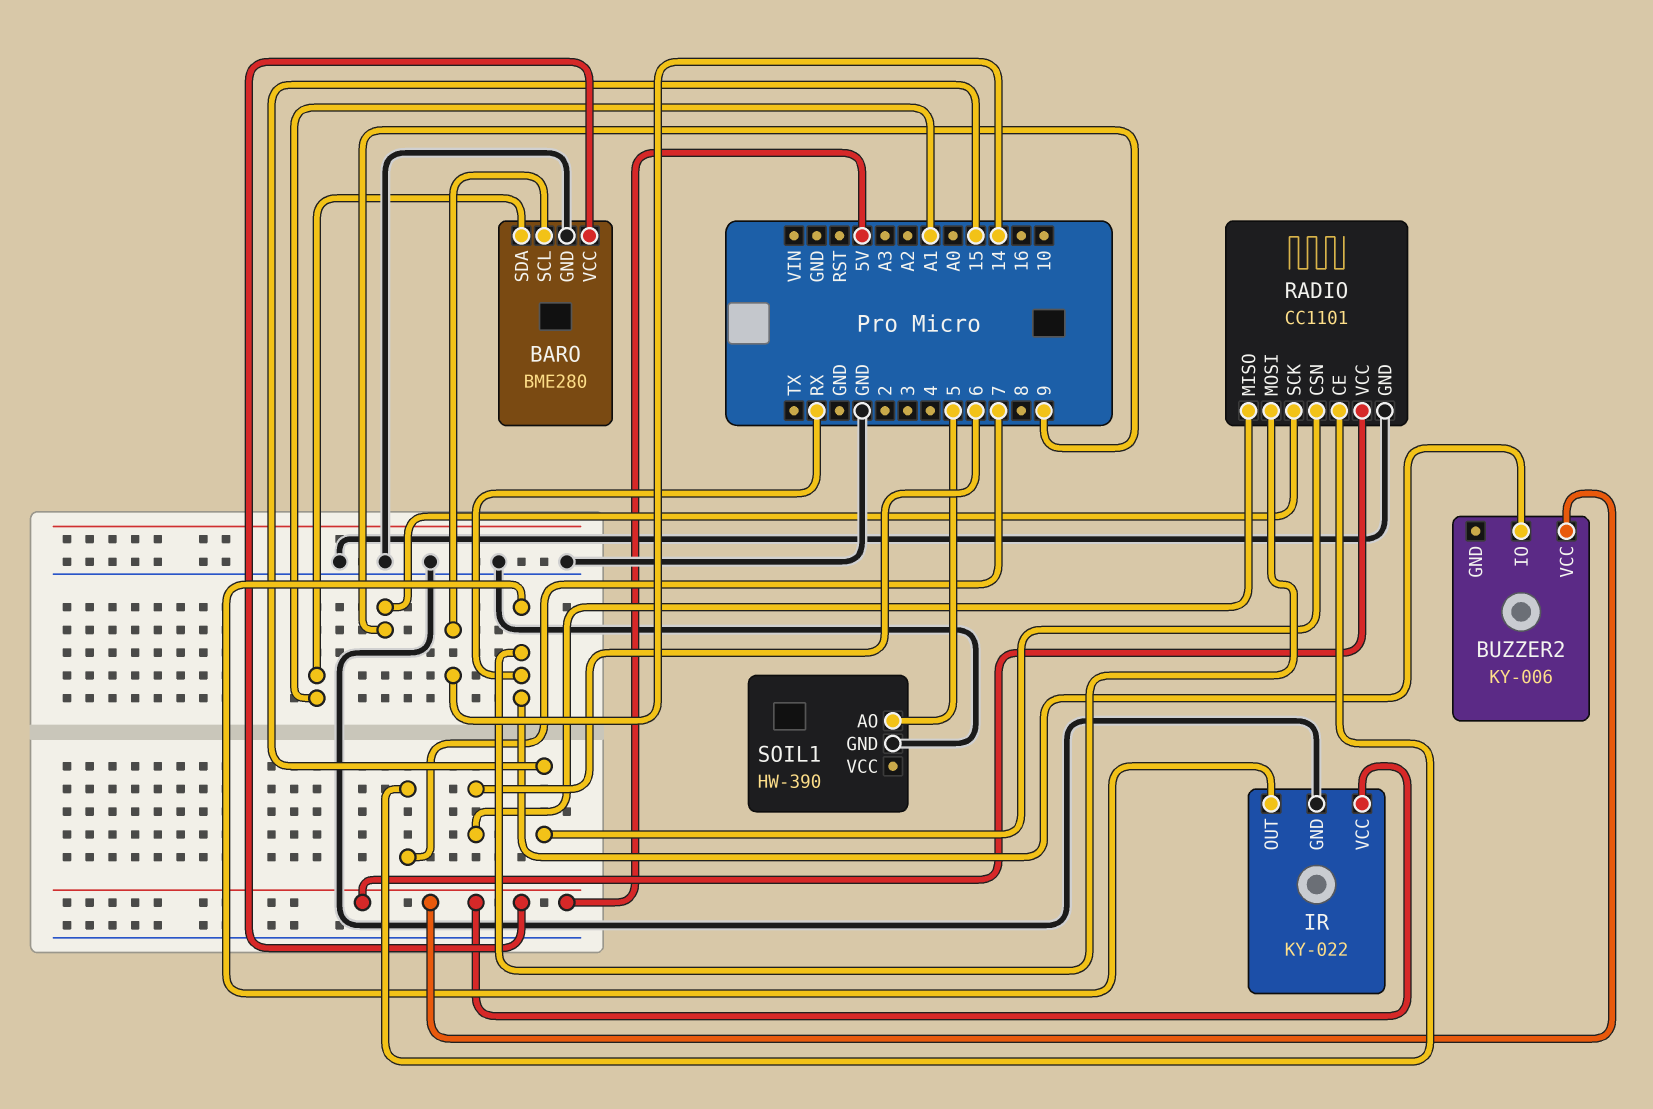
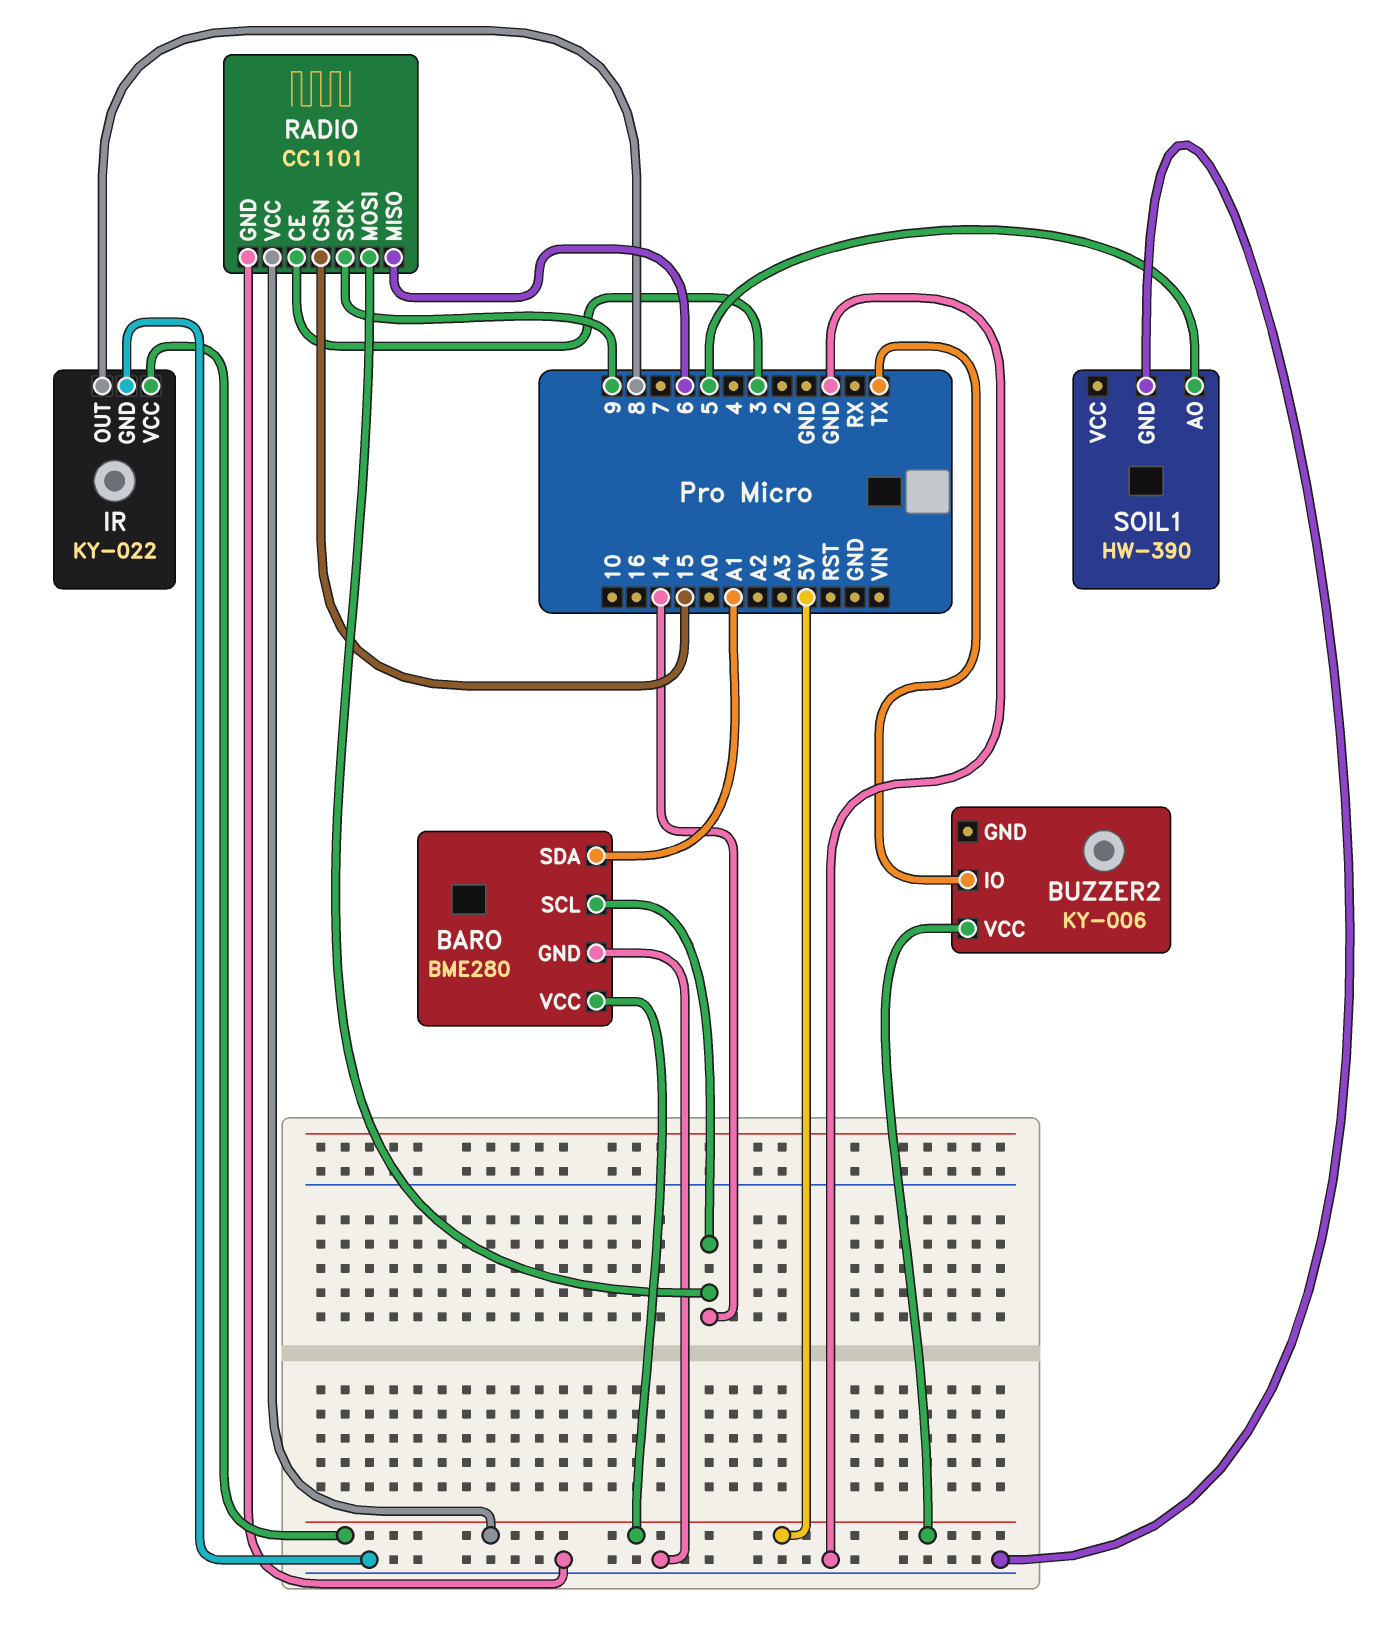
BUZZER2 pin IO: RX -> TX
IR pin OUT: RX -> 8
RADIO pin CE: 7 -> 3
RADIO pin MOSI: RX -> 14

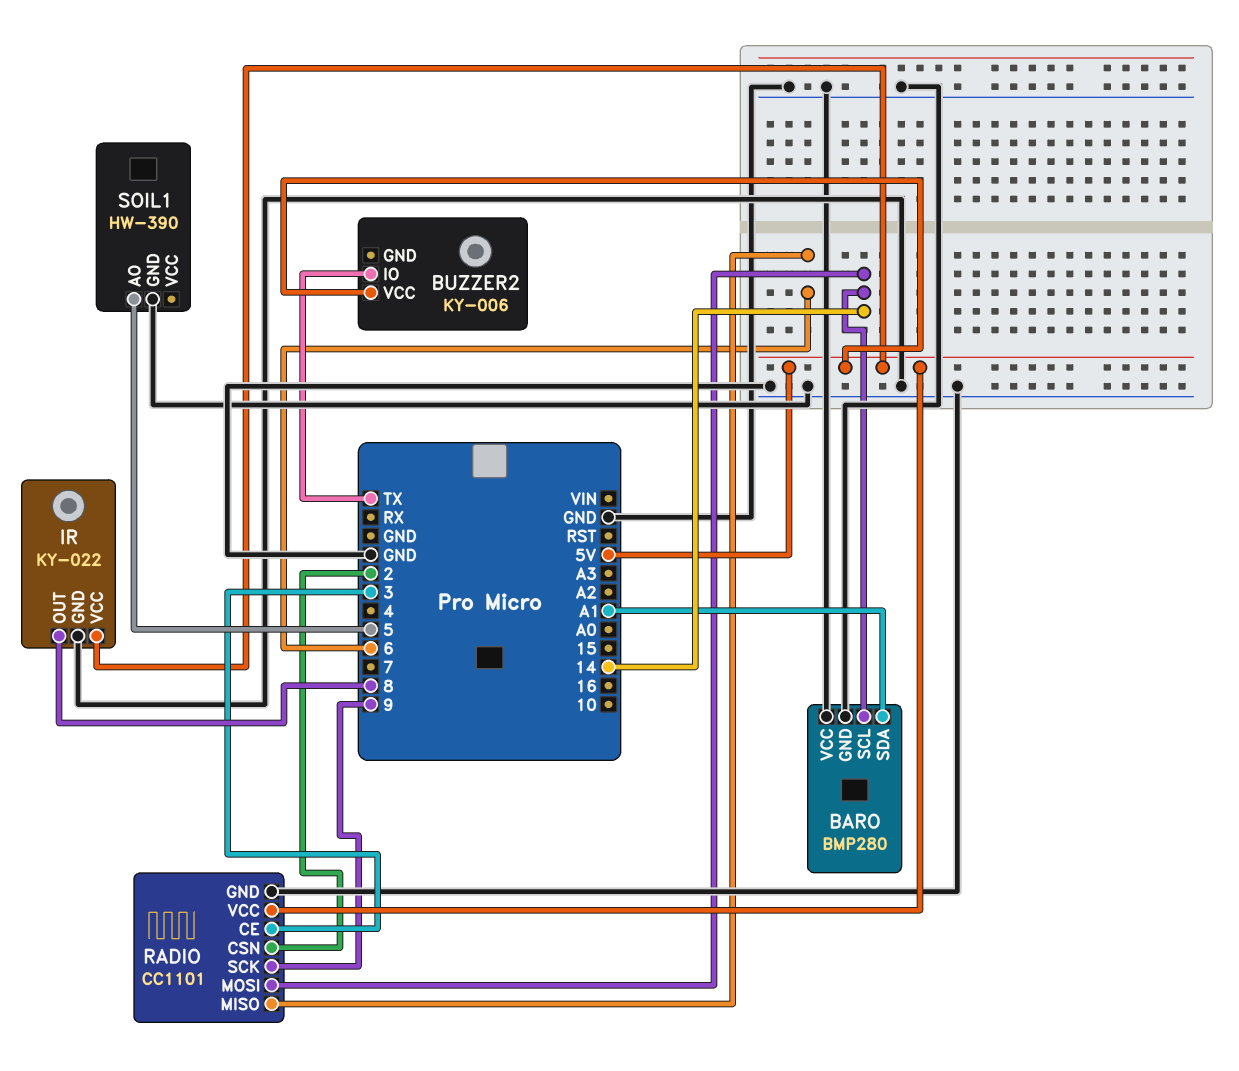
BARO: BME280 -> BMP280
BARO pin VCC: 5V -> GND
RADIO pin CSN: 15 -> 2

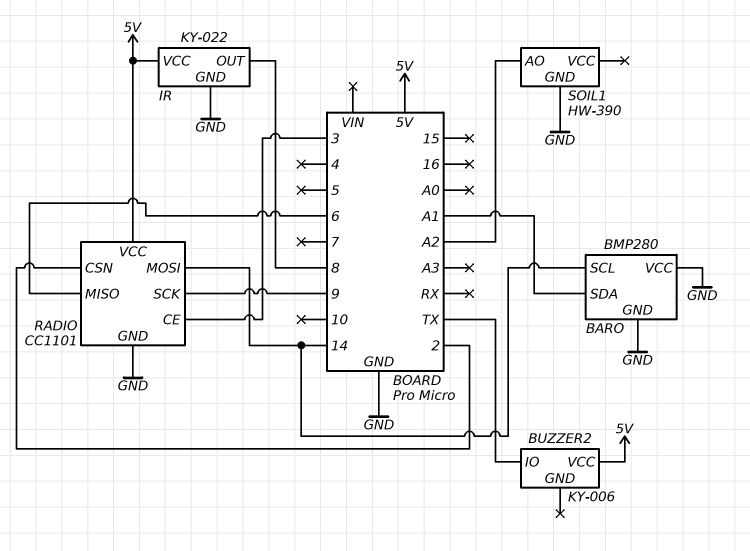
SOIL1 pin AO: 5 -> A2

